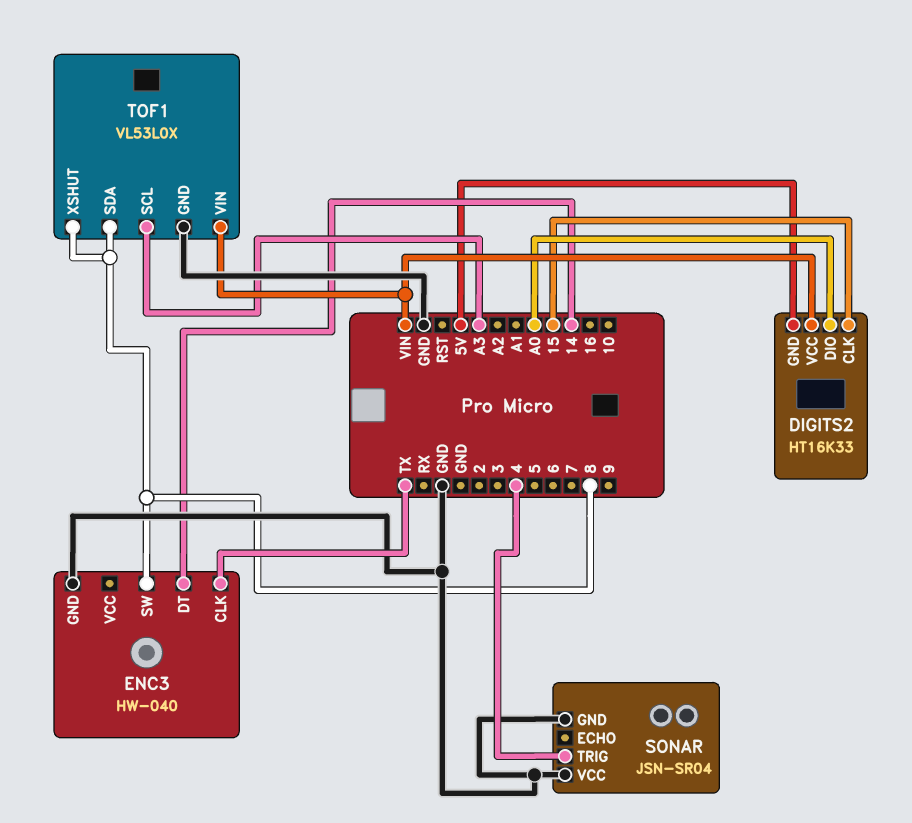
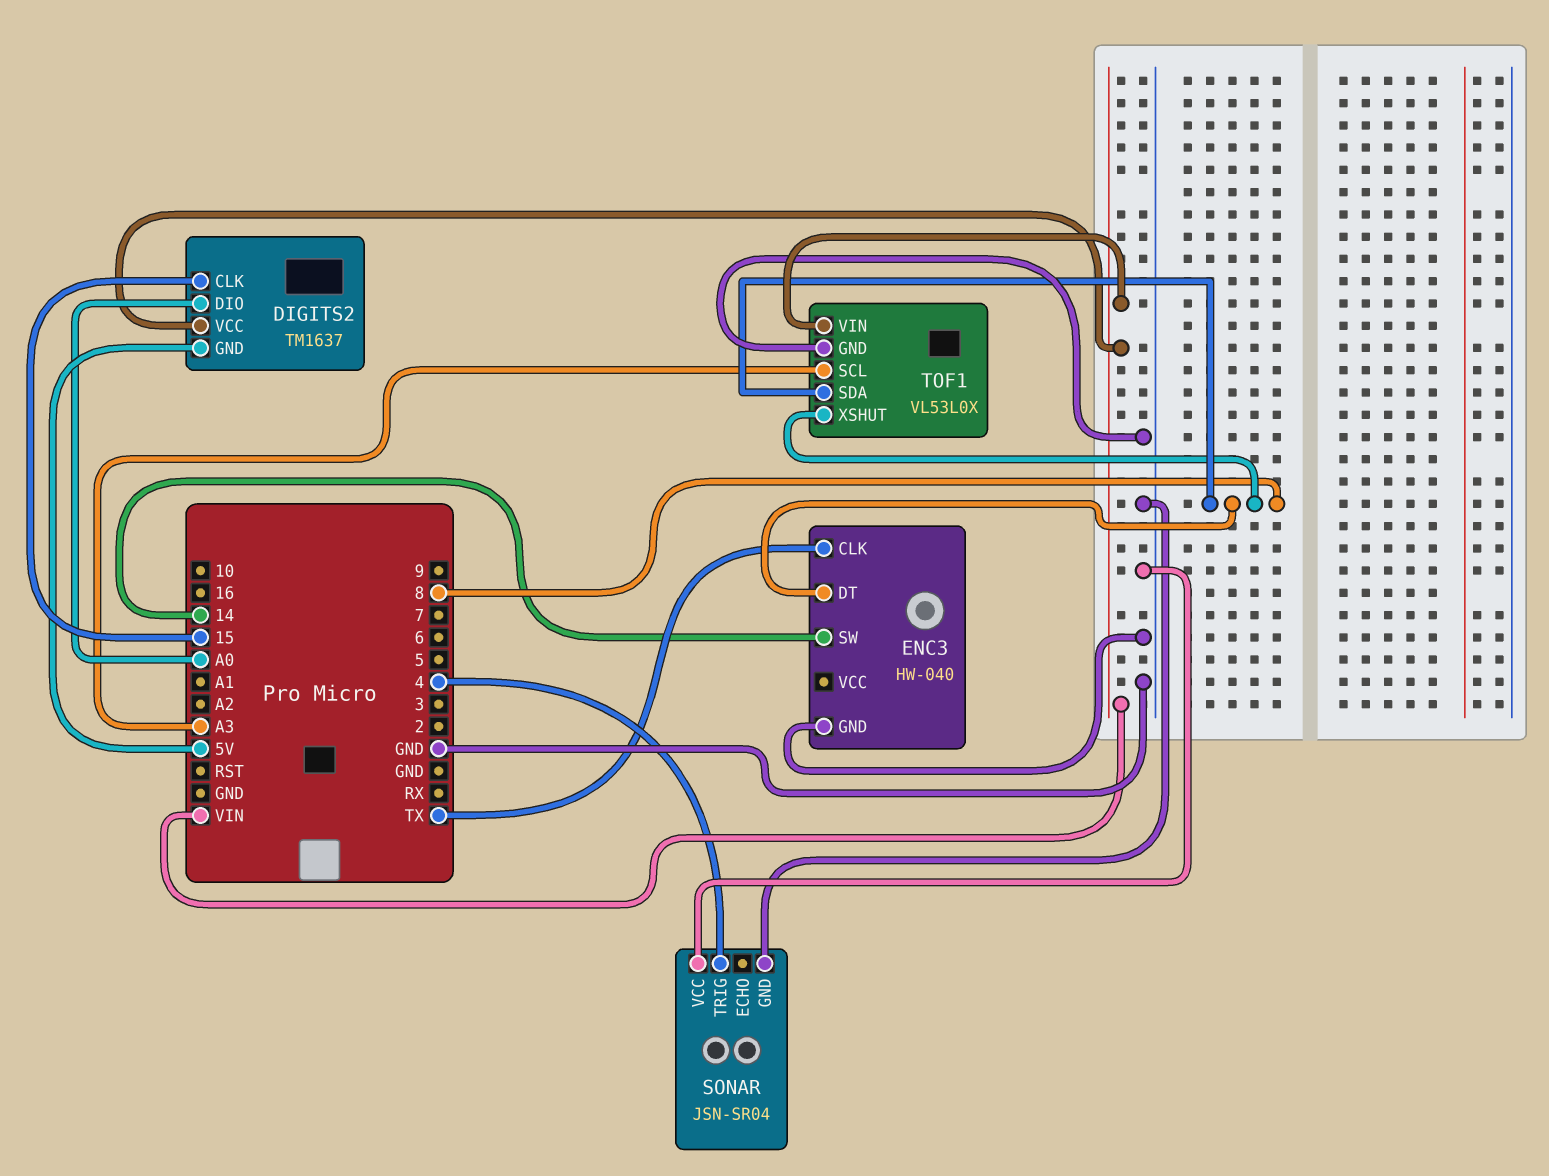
DIGITS2: HT16K33 -> TM1637
ENC3 pin DT: 14 -> 8
ENC3 pin SW: 8 -> 14

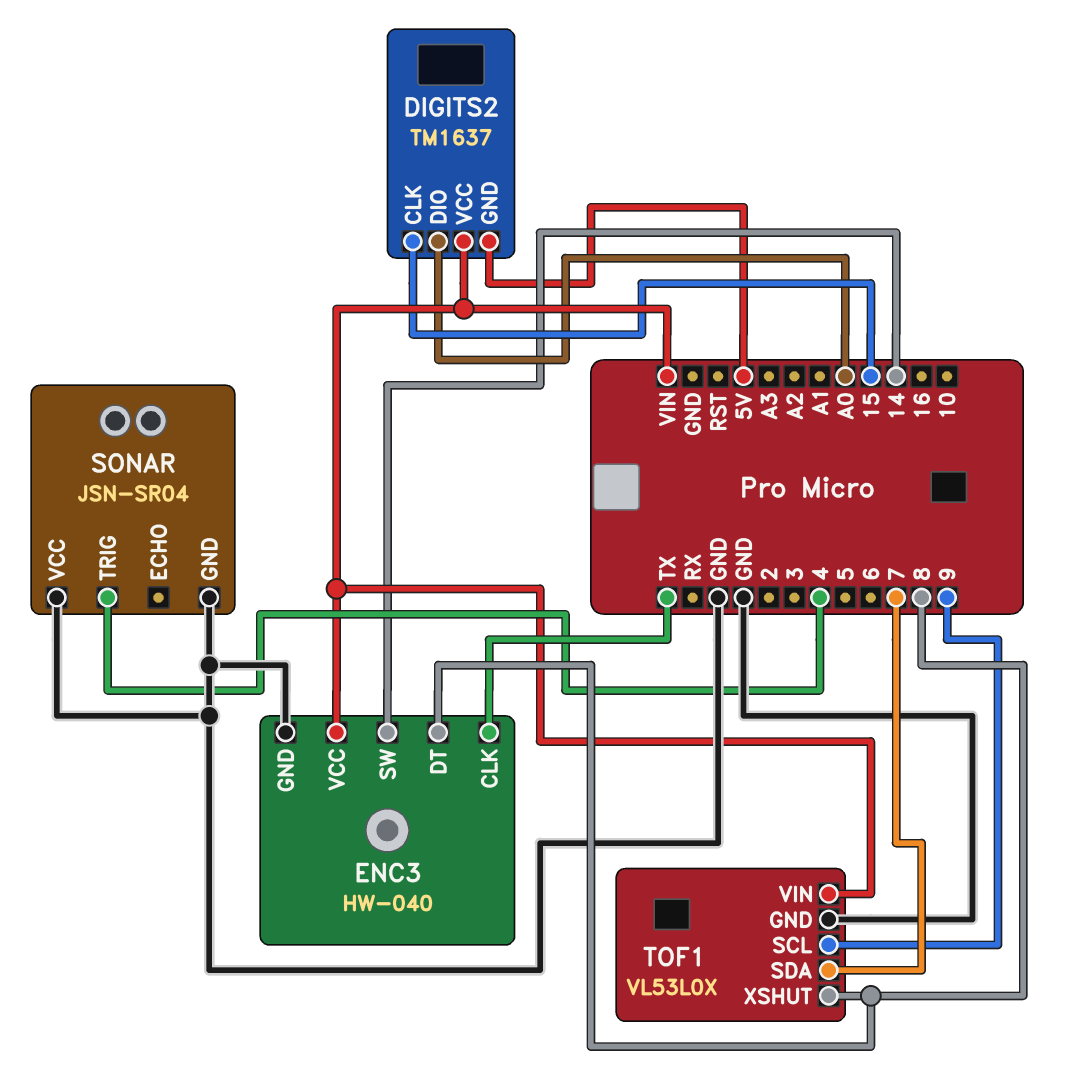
ENC3 pin VCC: none -> VIN
TOF1 pin SCL: A3 -> 9
TOF1 pin SDA: 8 -> 7

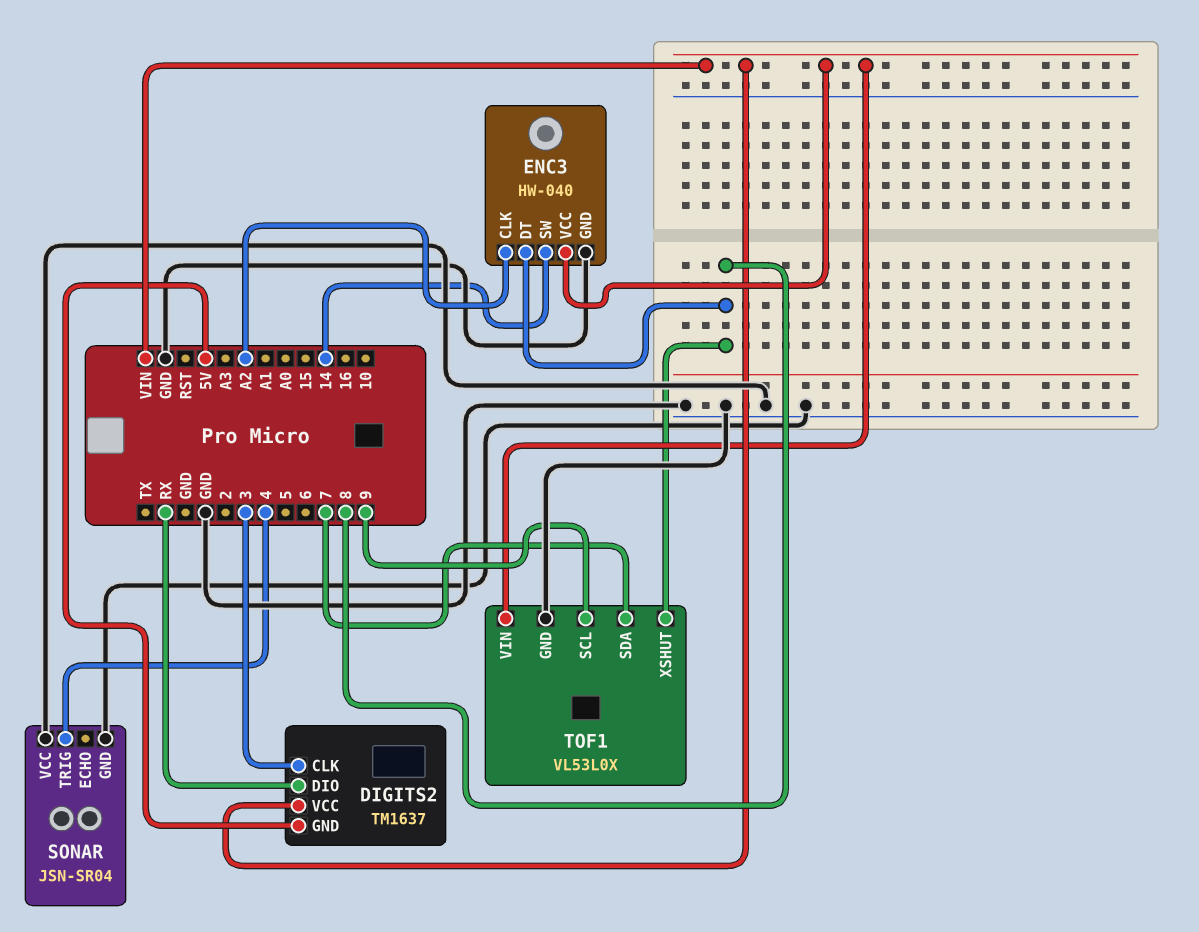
DIGITS2 pin CLK: 15 -> 3
DIGITS2 pin DIO: A0 -> RX
ENC3 pin CLK: TX -> A2

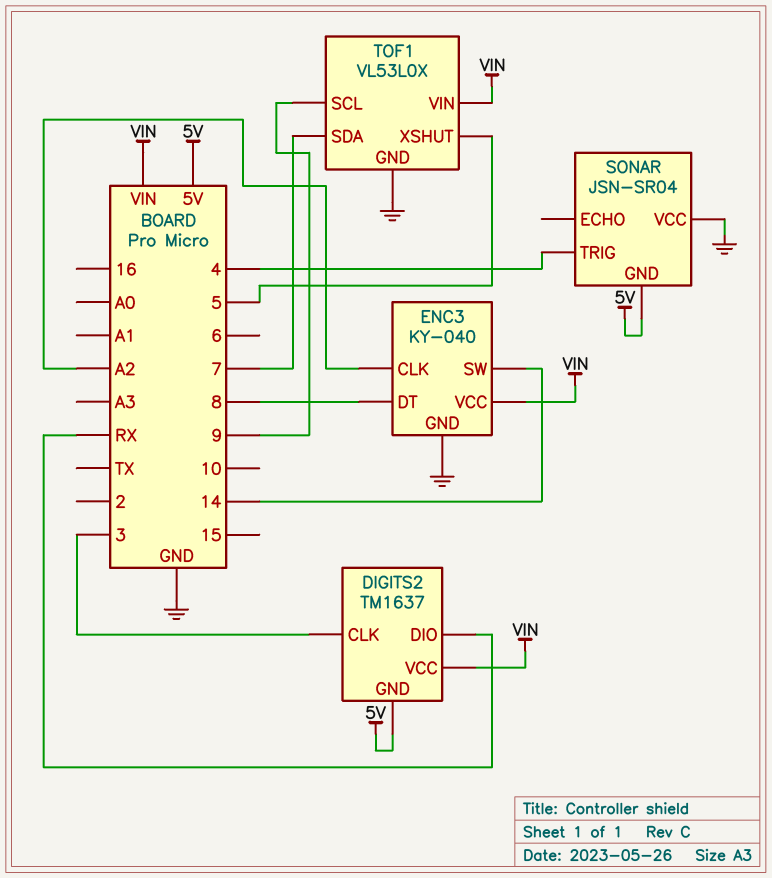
ENC3: HW-040 -> KY-040
SONAR pin GND: GND -> 5V
TOF1 pin XSHUT: 8 -> 5

